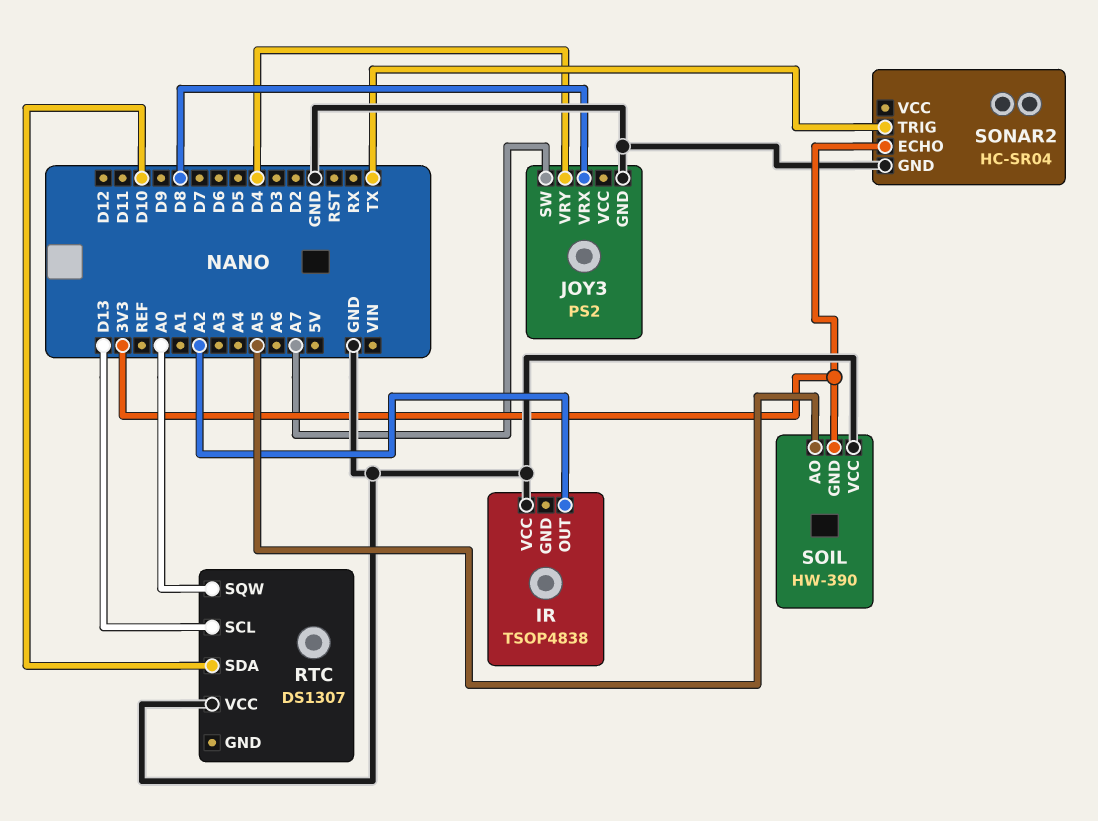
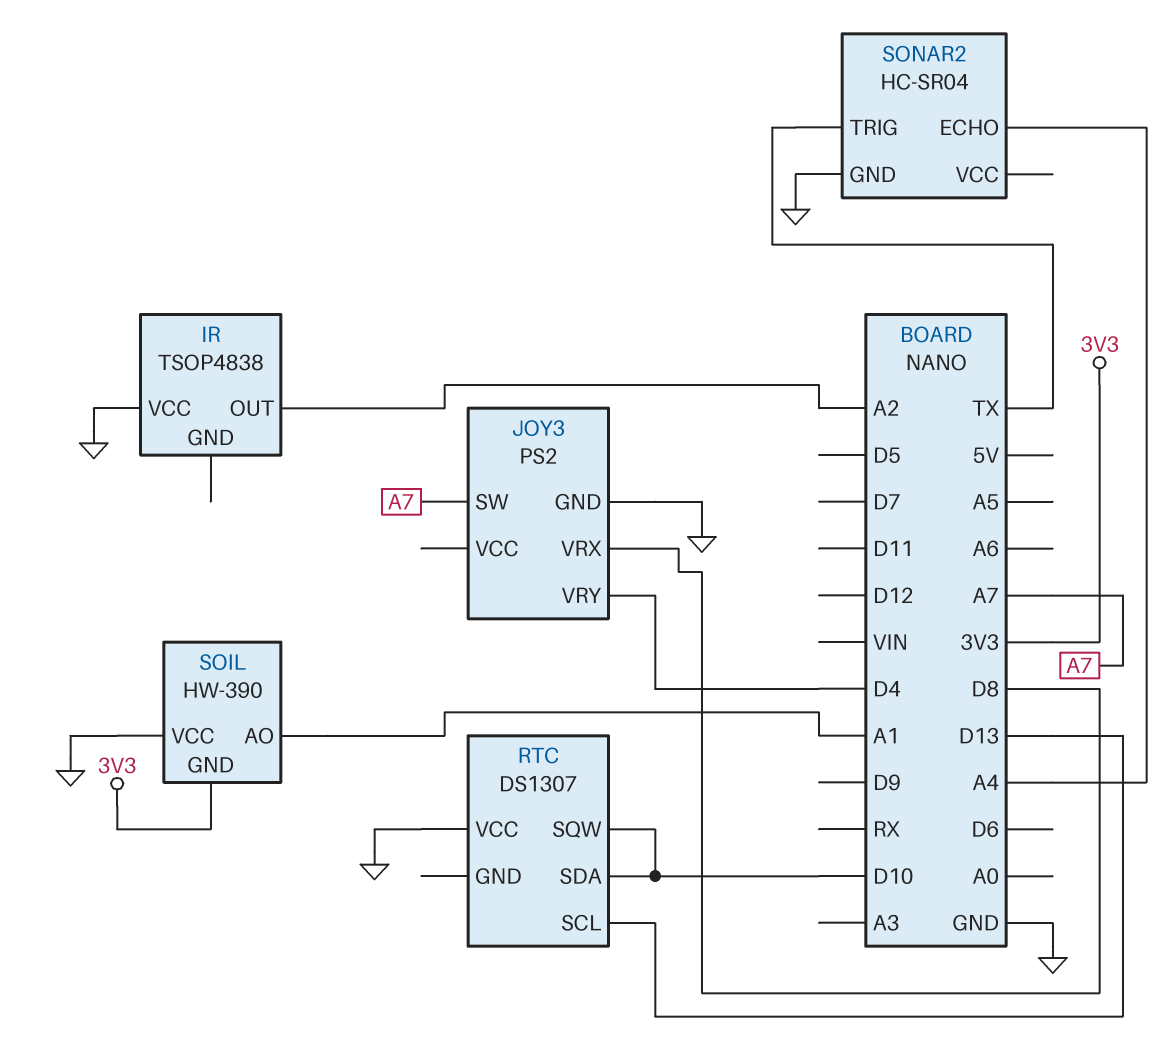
RTC pin SQW: A0 -> D10
SOIL pin AO: A5 -> A1
SONAR2 pin ECHO: 3V3 -> A4

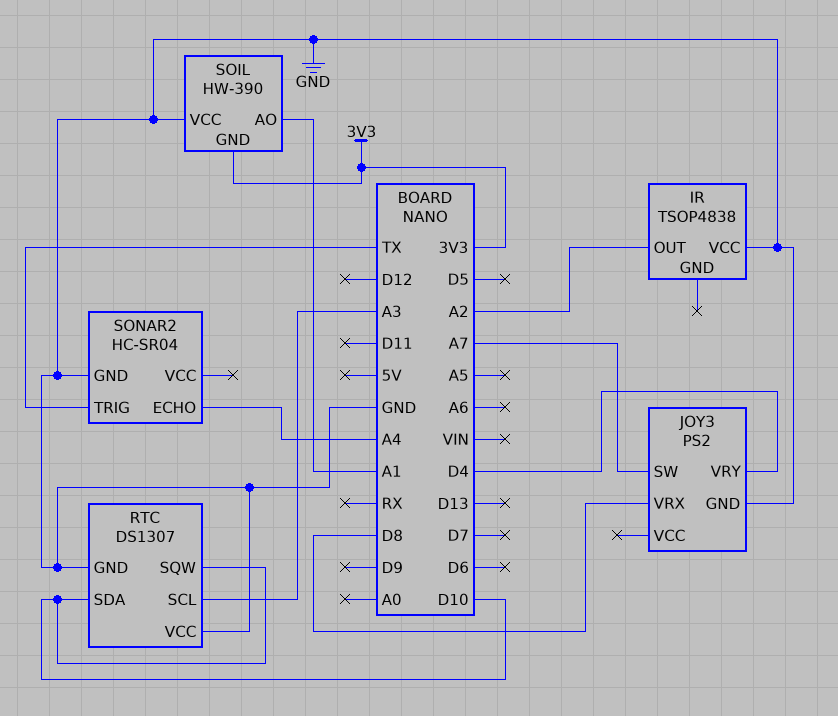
RTC pin GND: none -> GND
RTC pin SCL: D13 -> A3

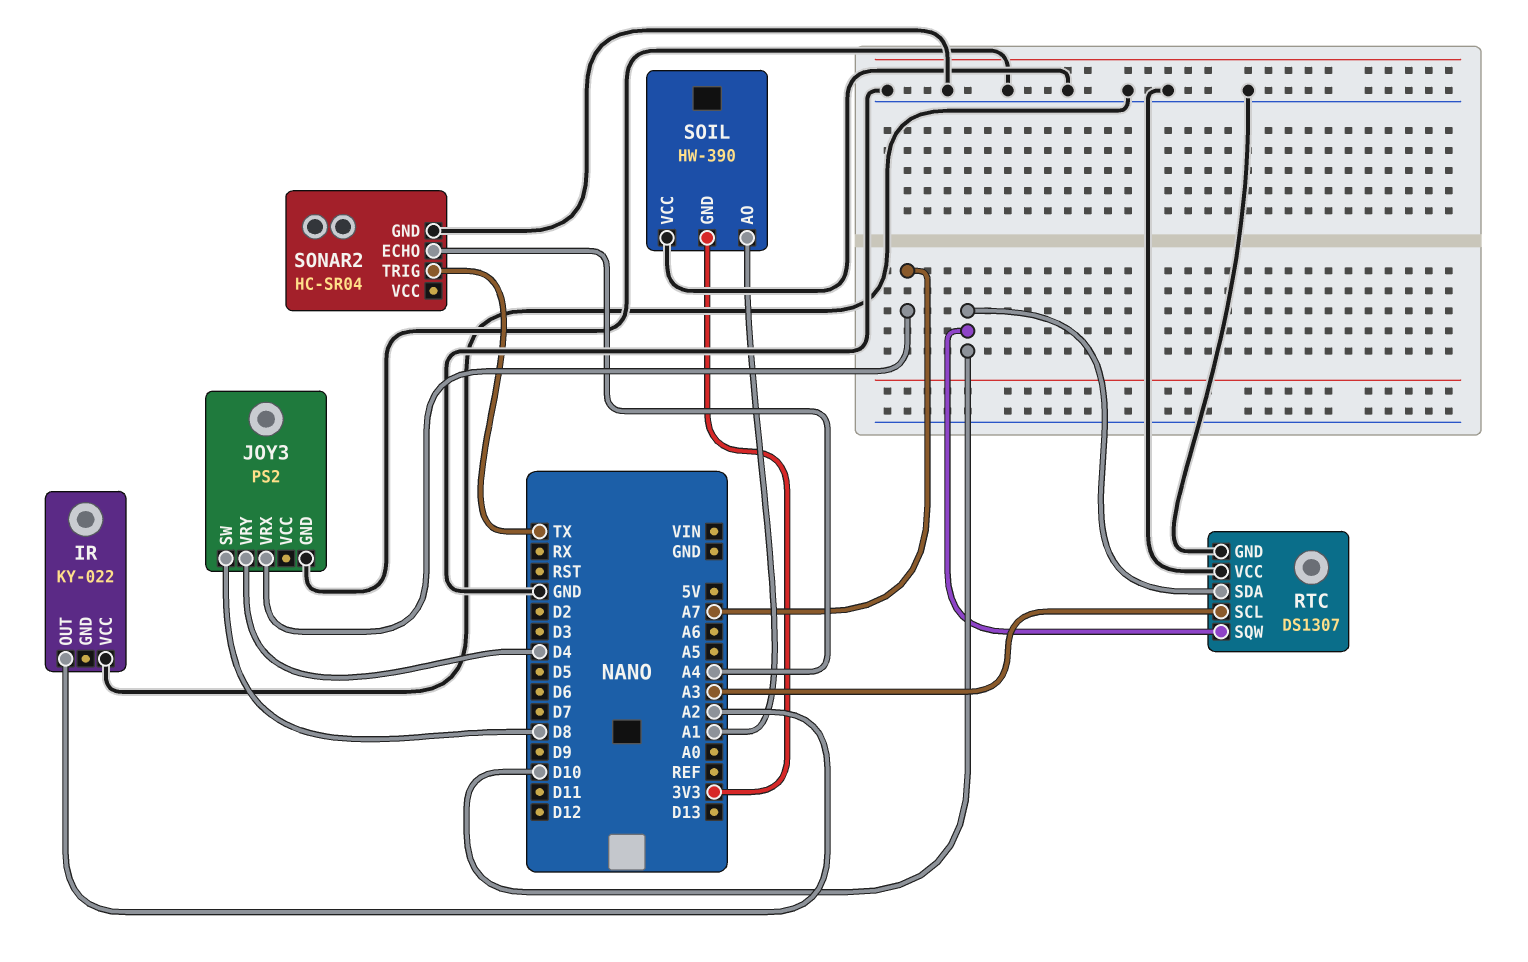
IR: TSOP4838 -> KY-022
JOY3 pin SW: A7 -> D8
JOY3 pin VRX: D8 -> A7

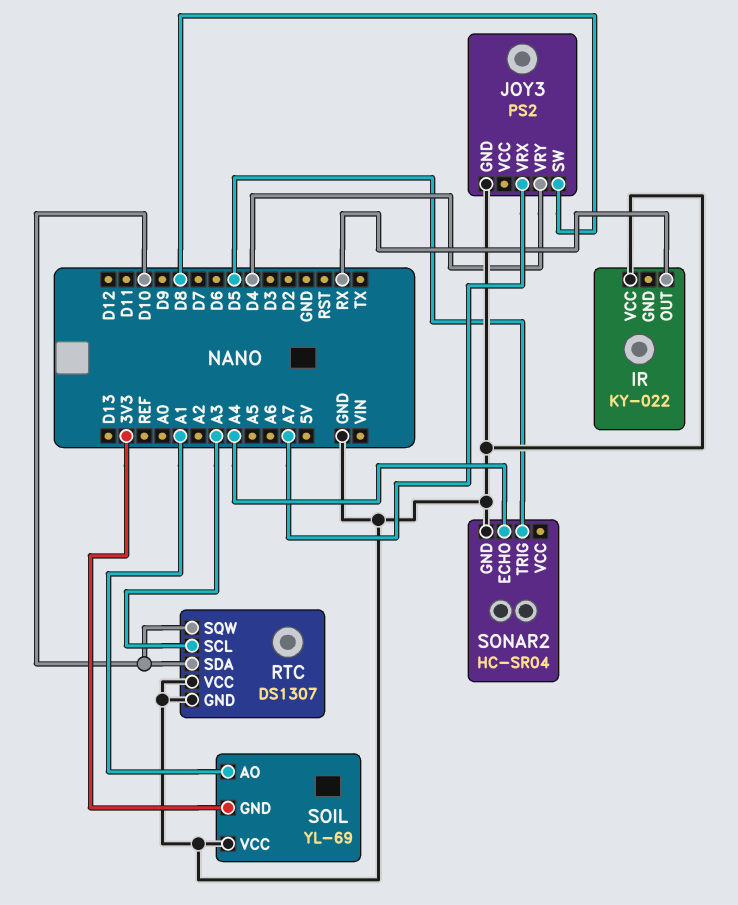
IR pin OUT: A2 -> RX
SOIL: HW-390 -> YL-69
SONAR2 pin TRIG: TX -> D5

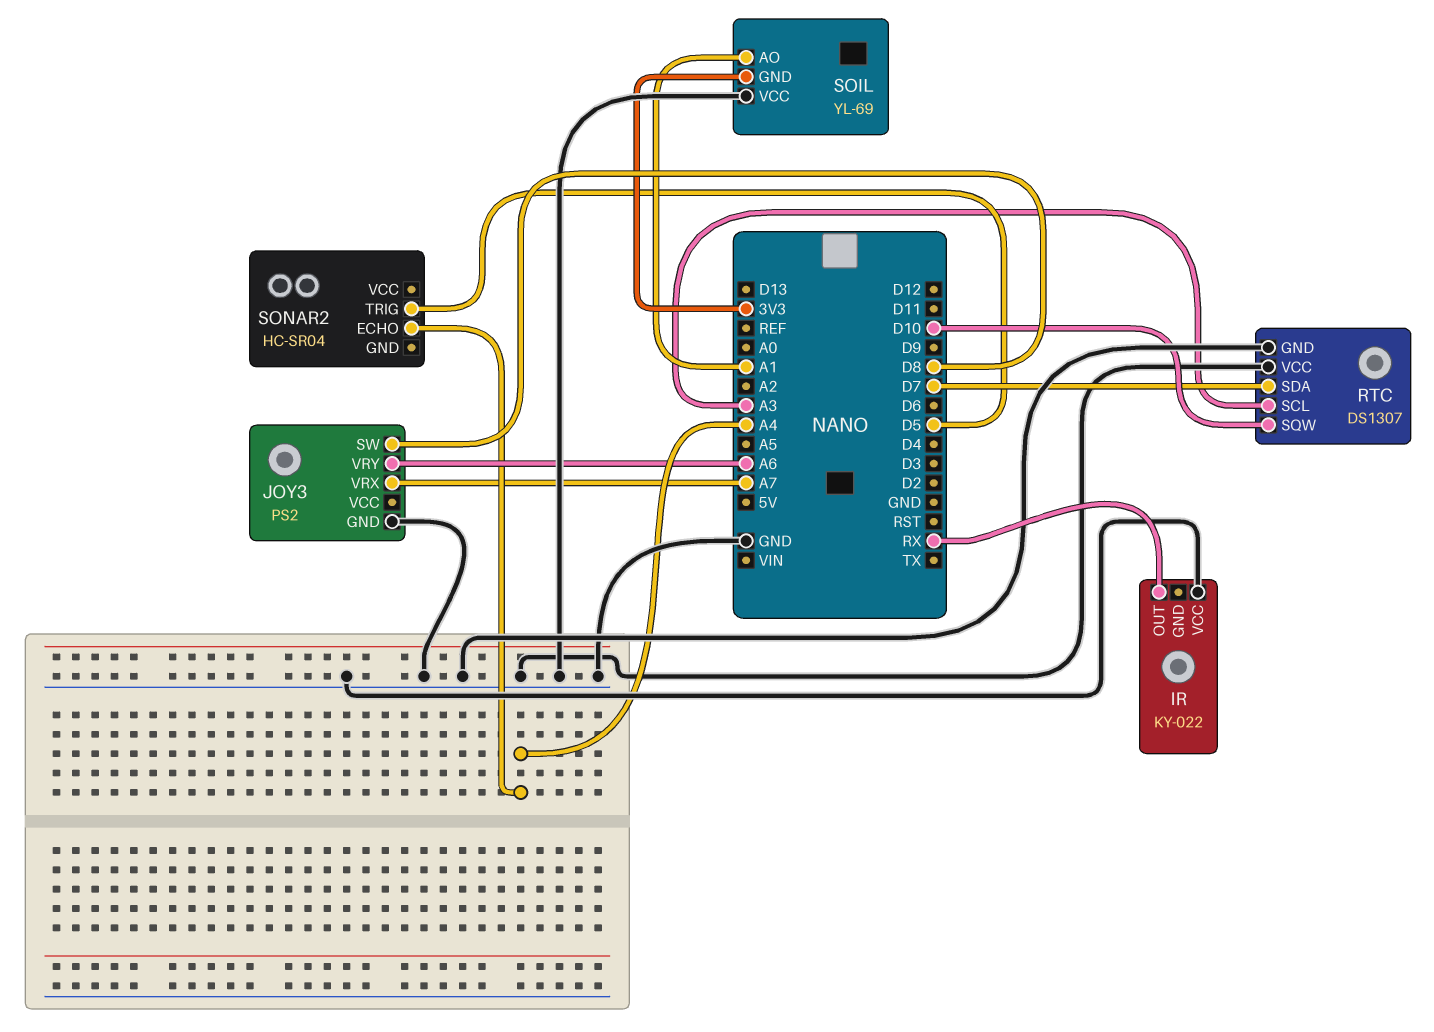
JOY3 pin VRY: D4 -> A6
RTC pin SDA: D10 -> D7
SONAR2 pin GND: GND -> none

